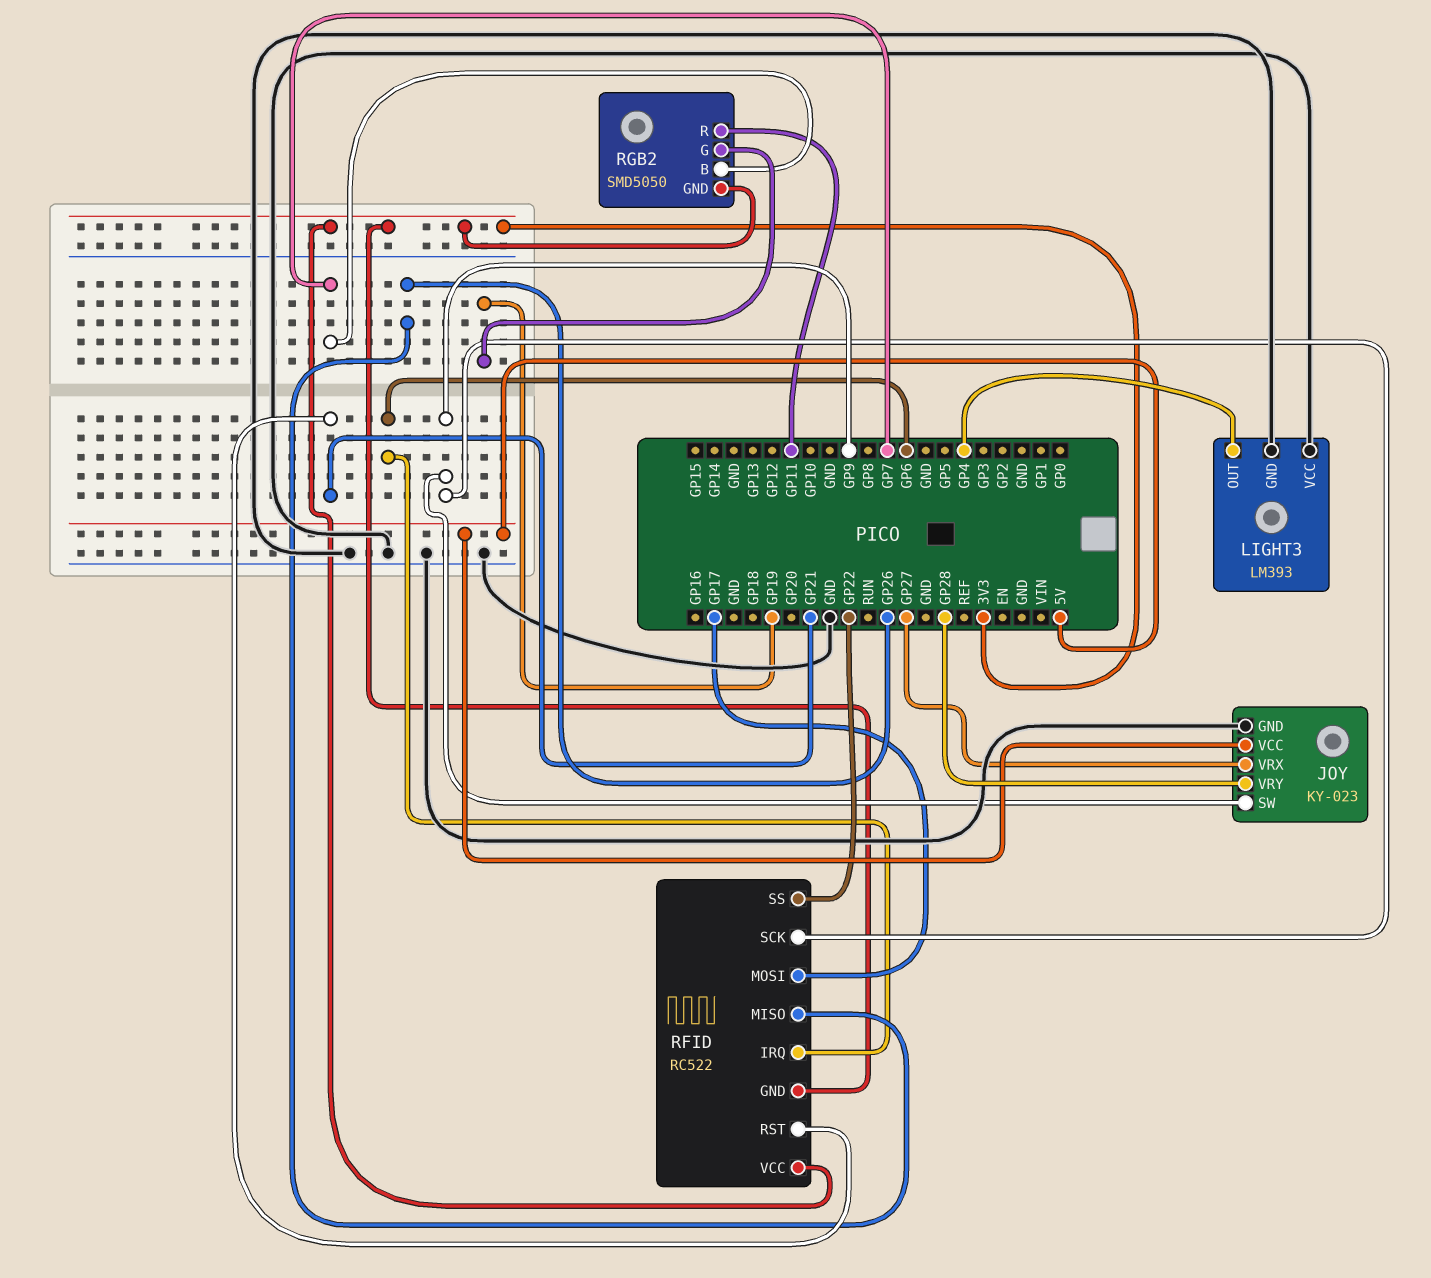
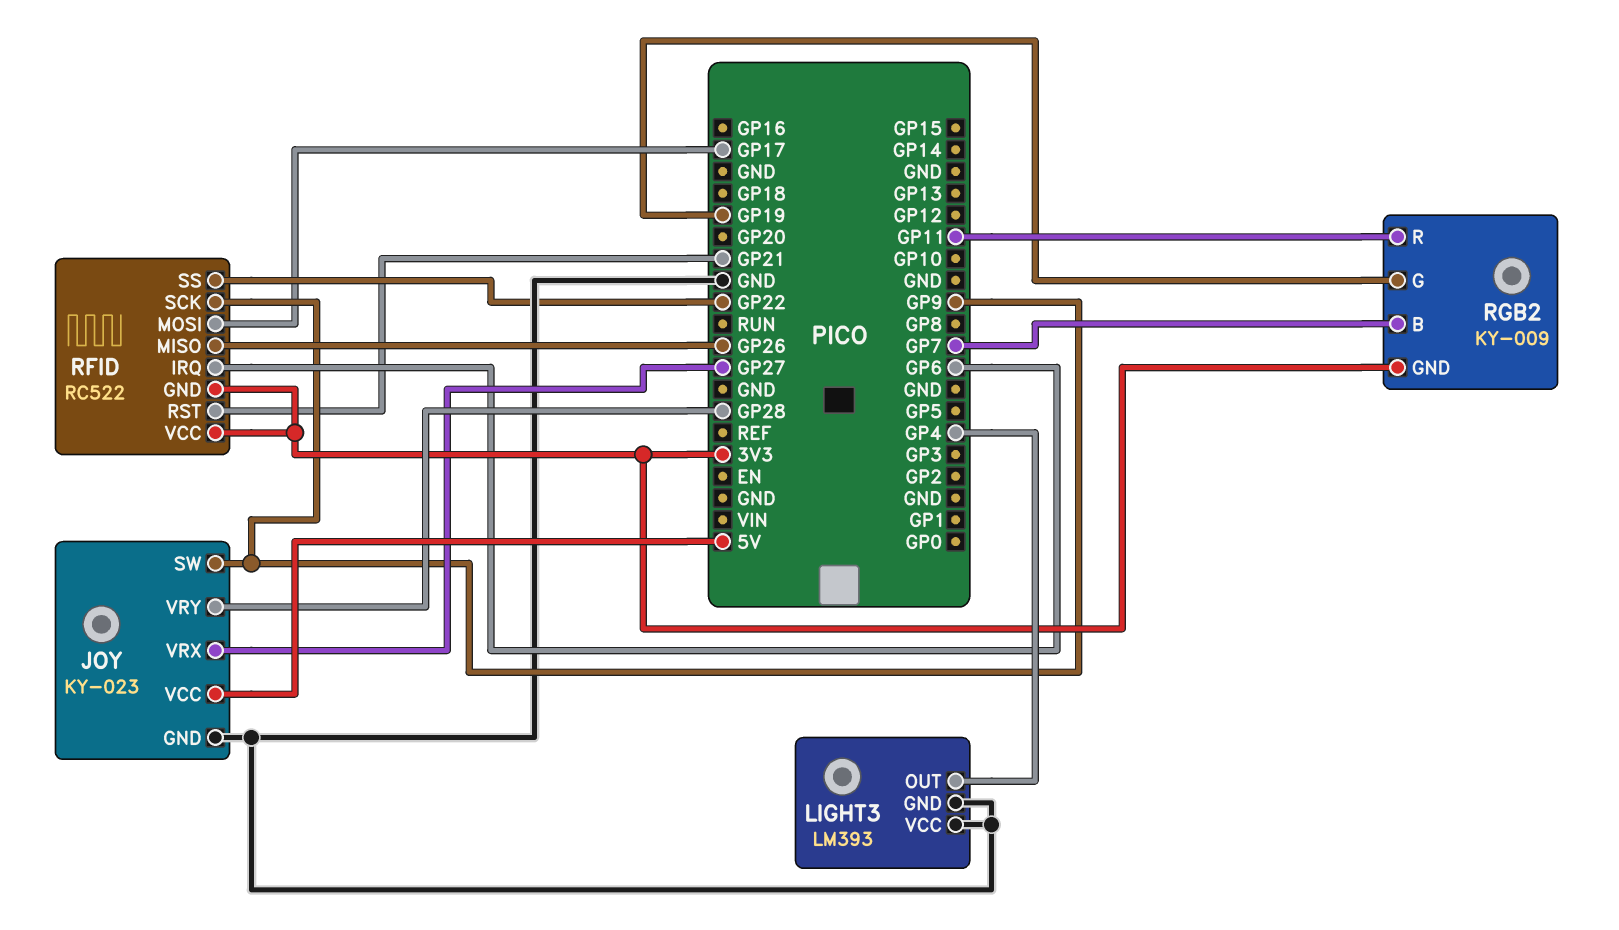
RGB2: SMD5050 -> KY-009

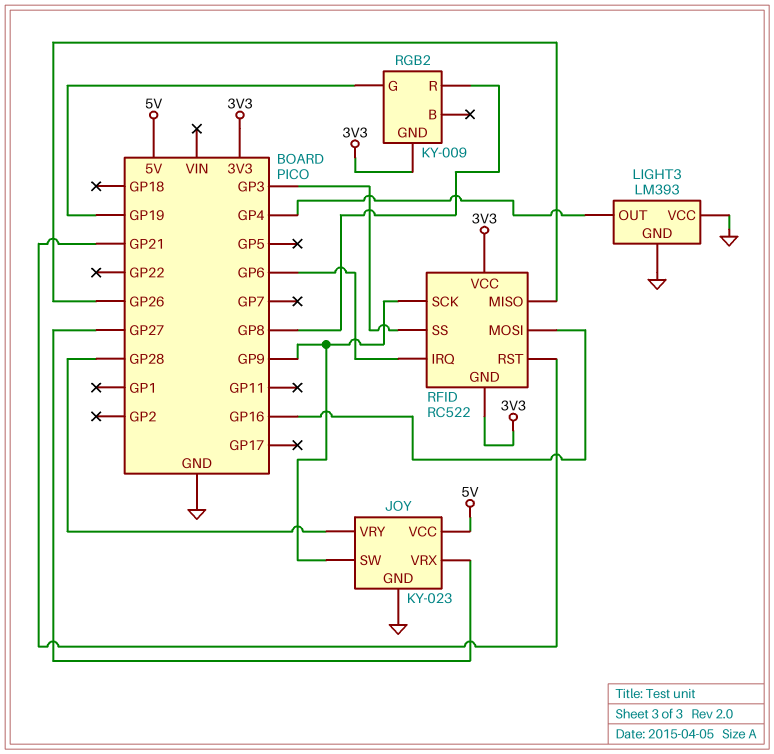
RFID pin MOSI: GP17 -> GP16
RFID pin SS: GP22 -> GP3
RGB2 pin B: GP7 -> none
RGB2 pin R: GP11 -> GP8

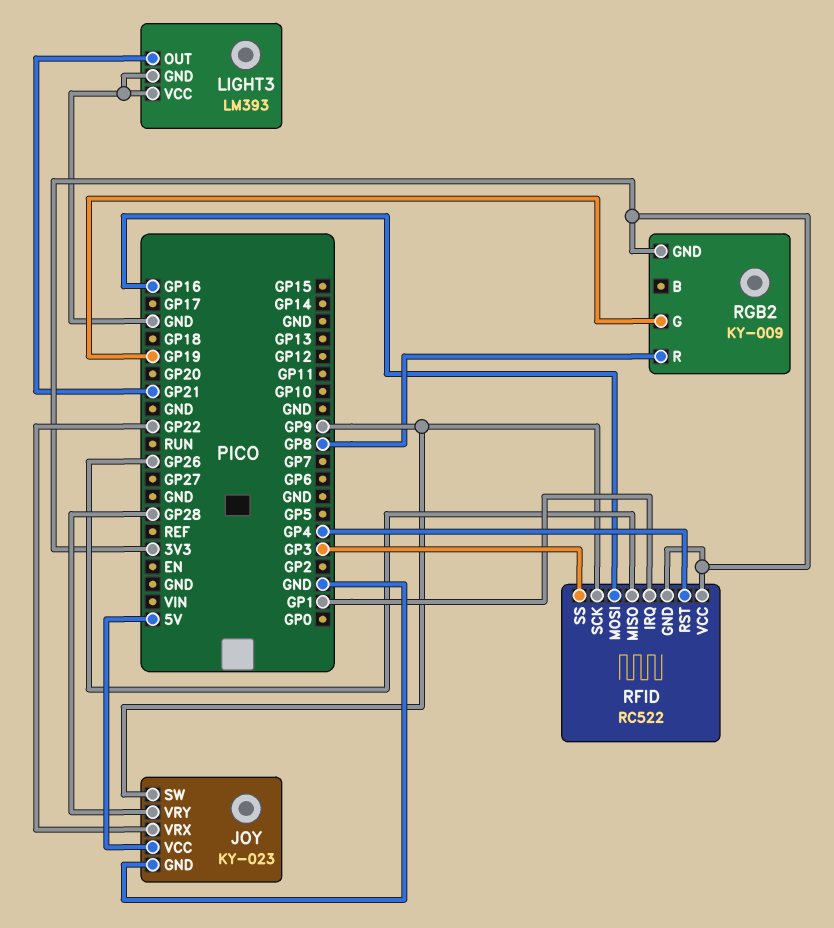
JOY pin VRX: GP27 -> GP22
LIGHT3 pin OUT: GP4 -> GP21
RFID pin IRQ: GP6 -> GP1
RFID pin RST: GP21 -> GP4

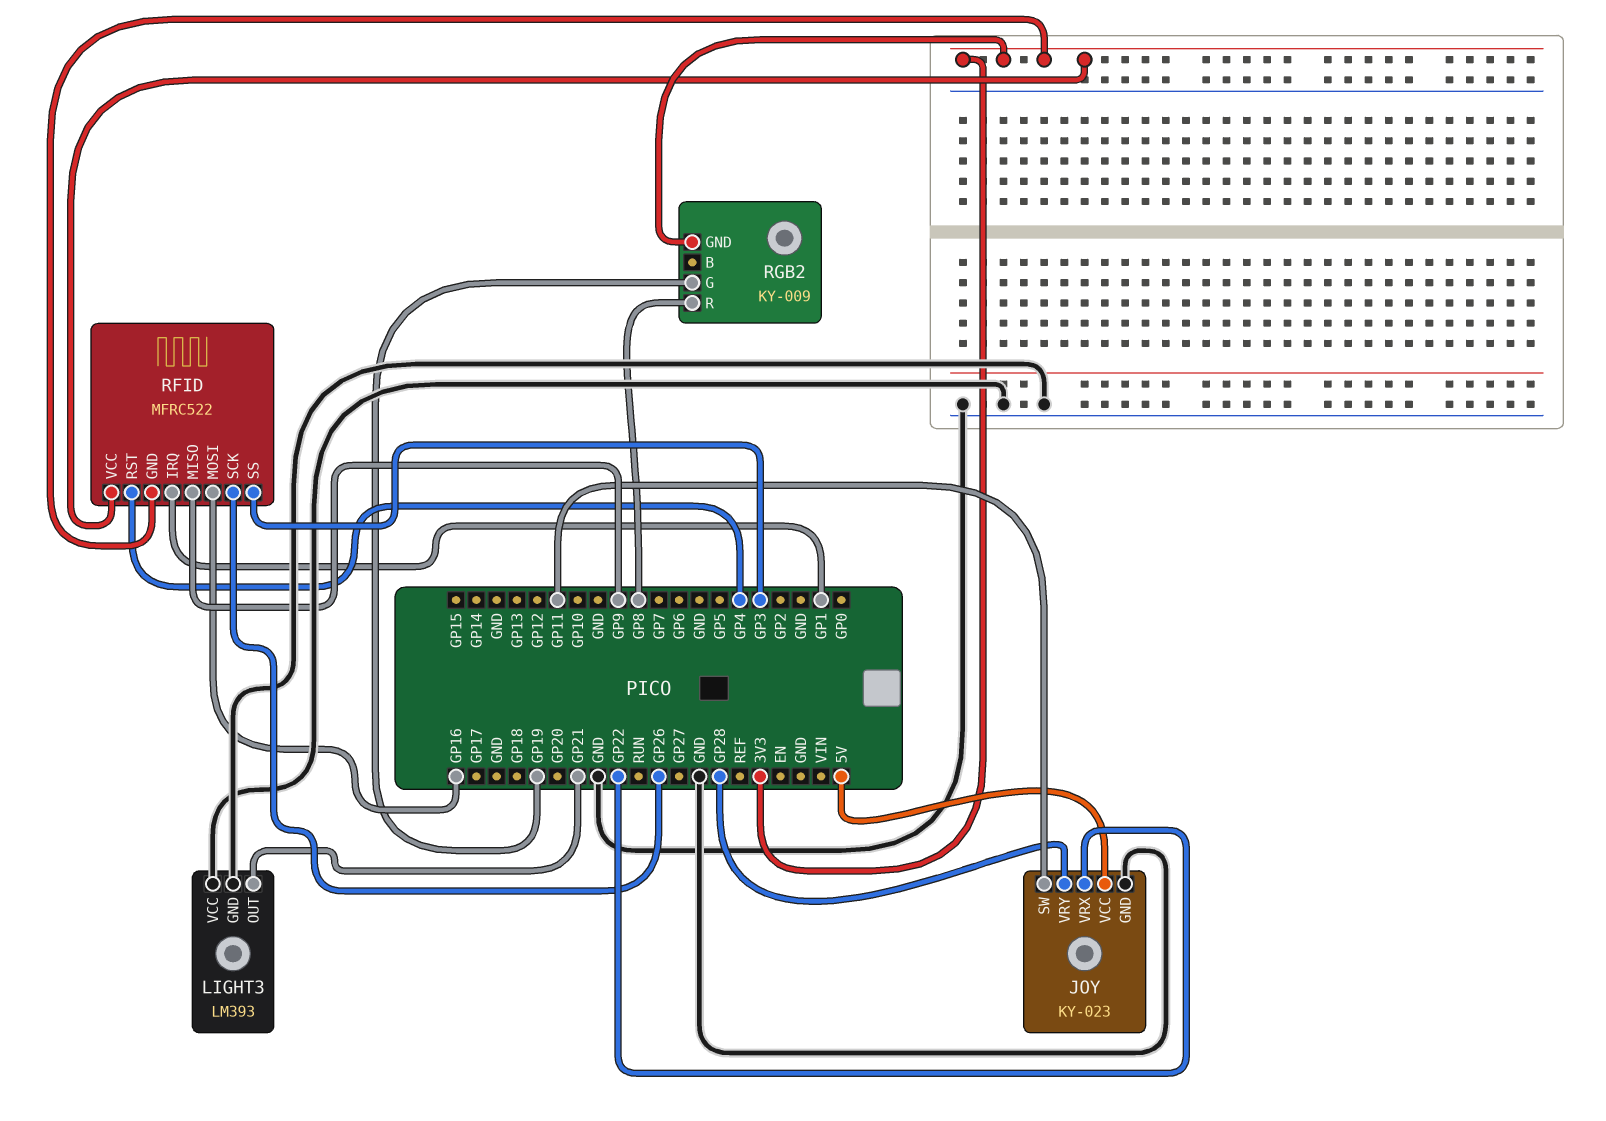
JOY pin SW: GP9 -> GP11
RFID: RC522 -> MFRC522
RFID pin MISO: GP26 -> GP9
RFID pin SCK: GP9 -> GP26

